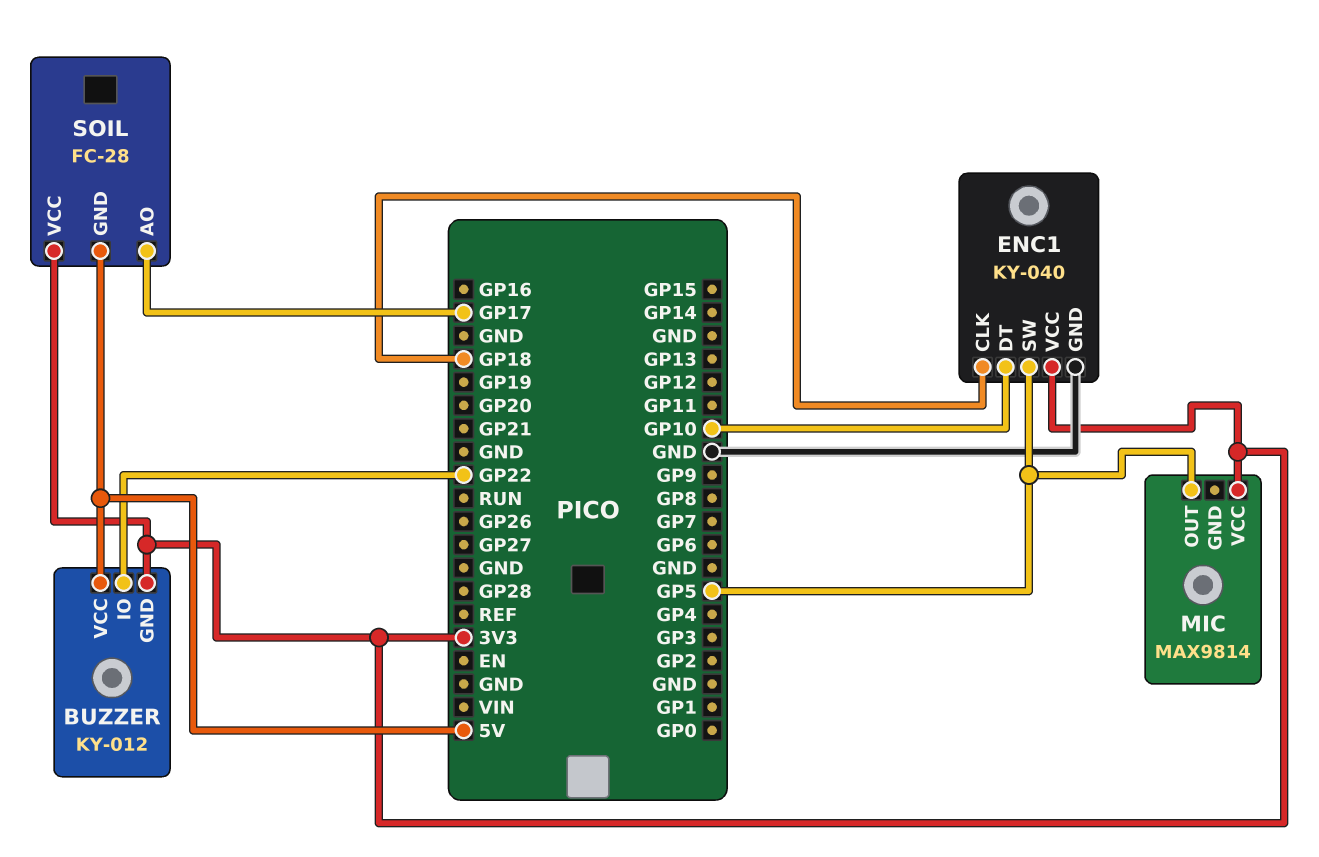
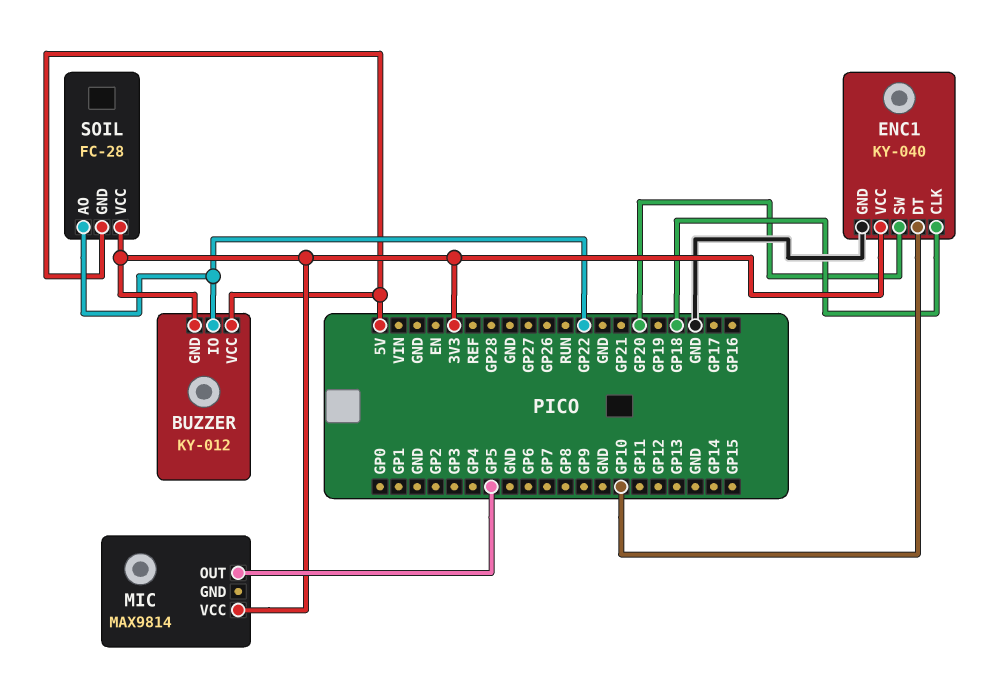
ENC1 pin SW: GP5 -> GP20
SOIL pin AO: GP17 -> GP22

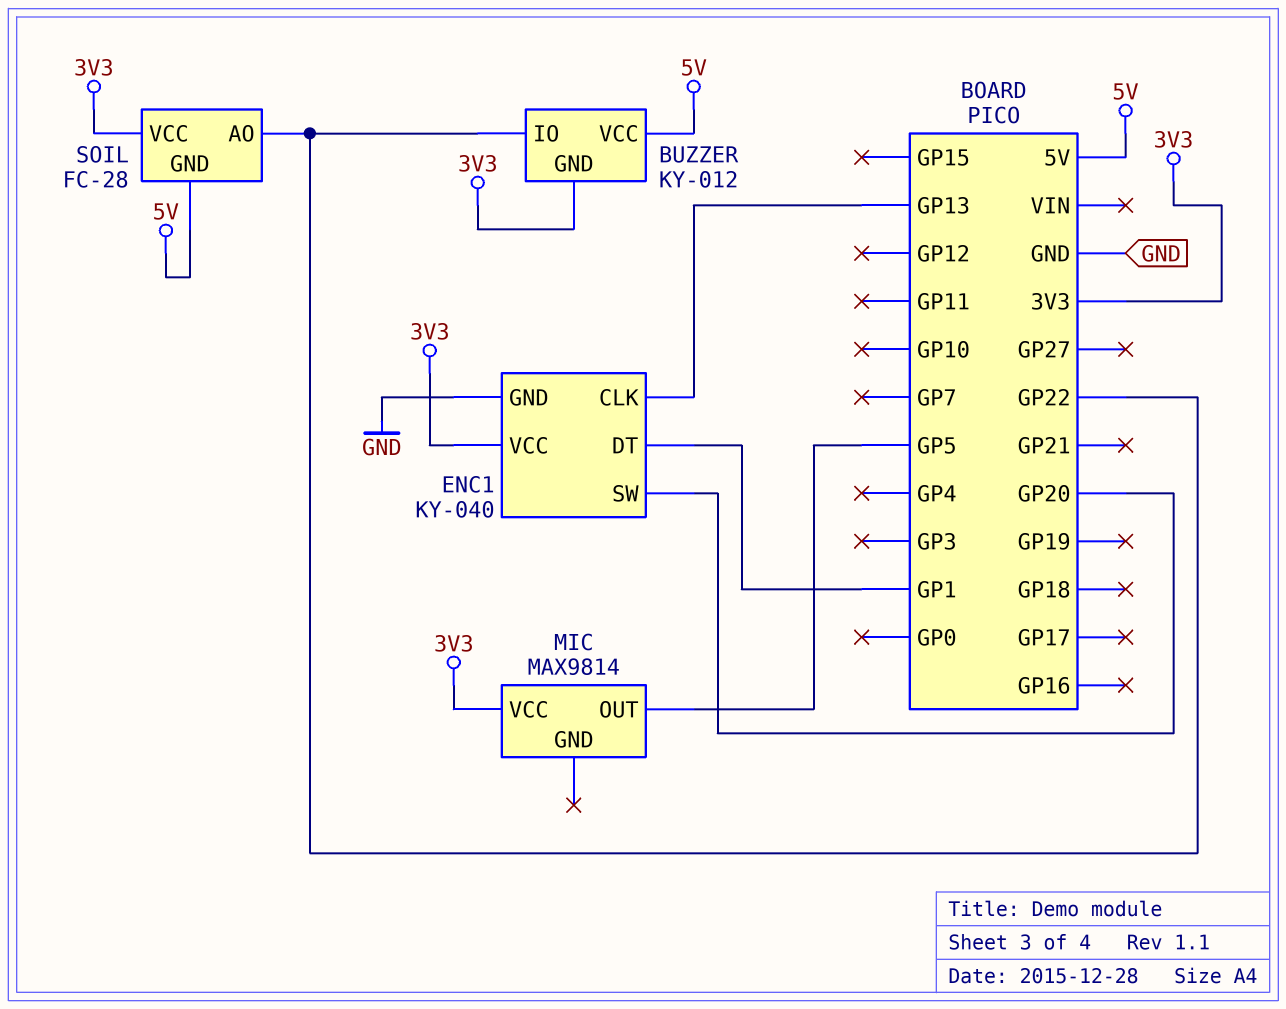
ENC1 pin CLK: GP18 -> GP13
ENC1 pin DT: GP10 -> GP1

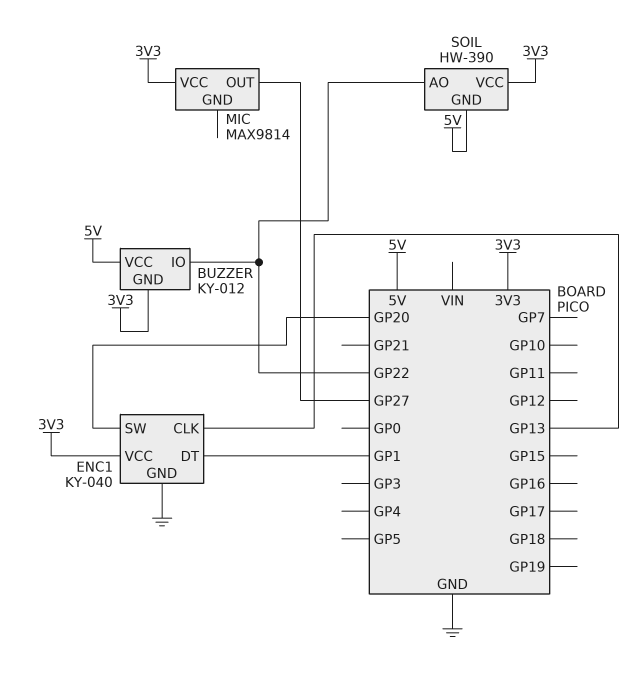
MIC pin OUT: GP5 -> GP27
SOIL: FC-28 -> HW-390

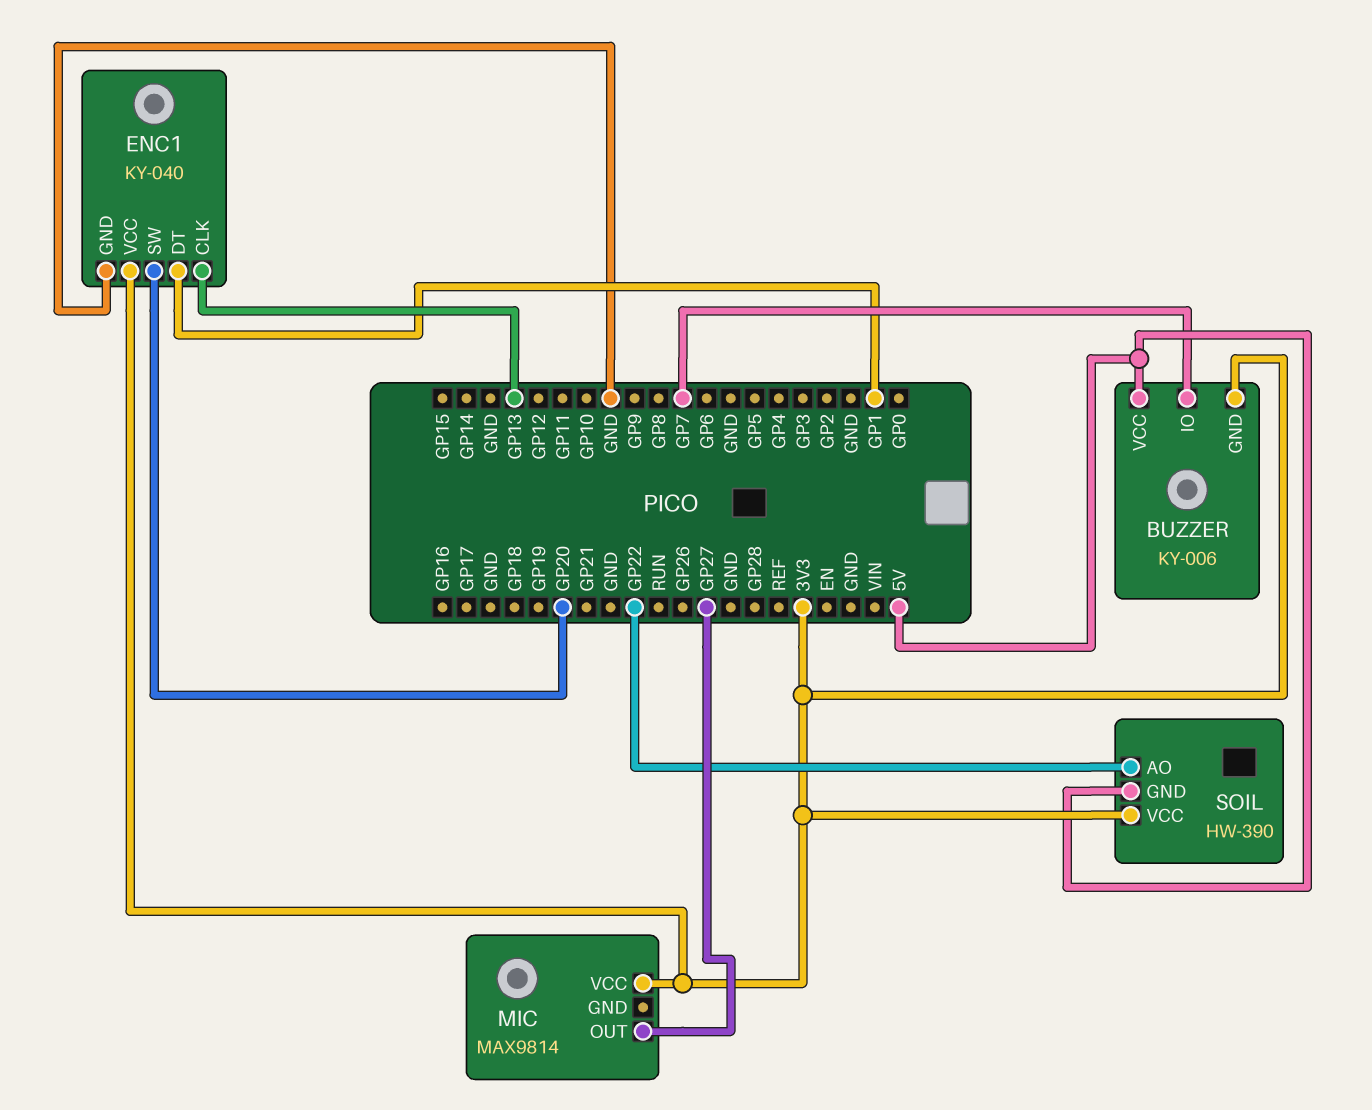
BUZZER: KY-012 -> KY-006
BUZZER pin IO: GP22 -> GP7

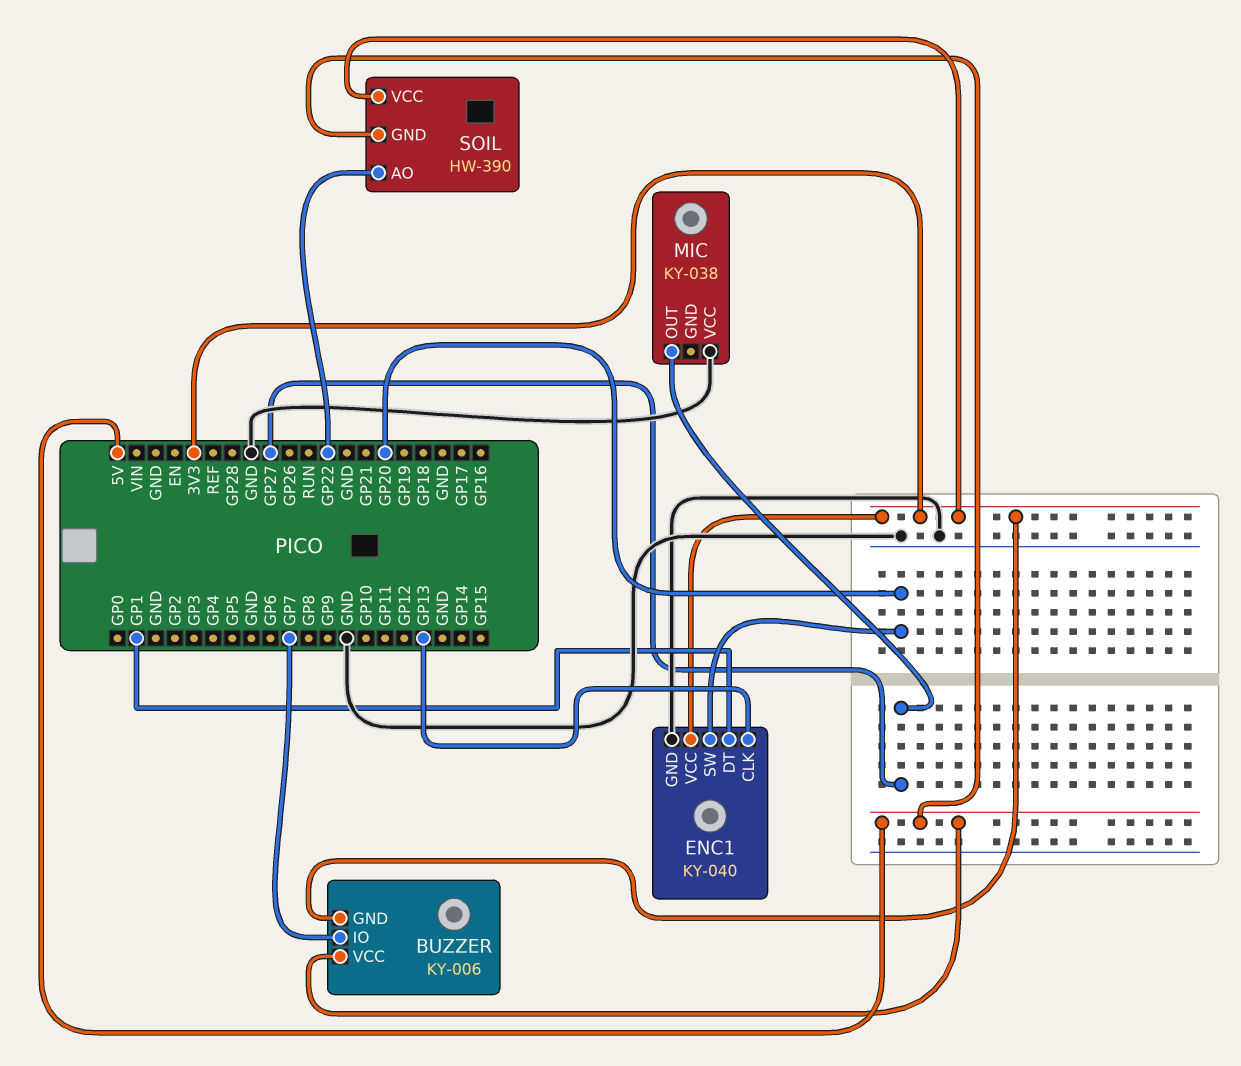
MIC: MAX9814 -> KY-038
MIC pin VCC: 3V3 -> GND

